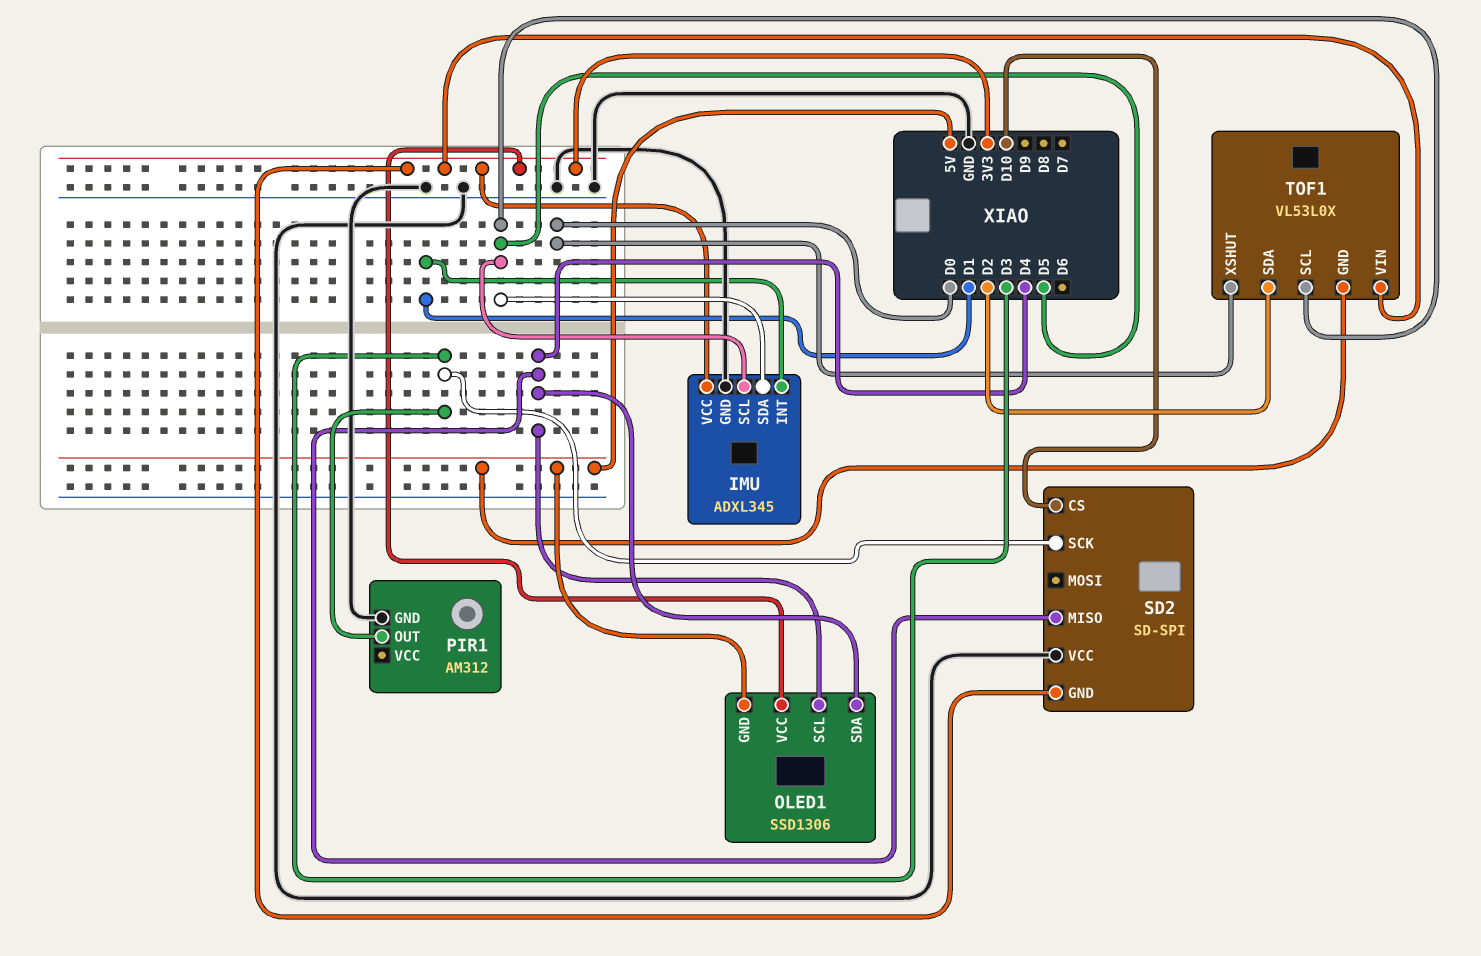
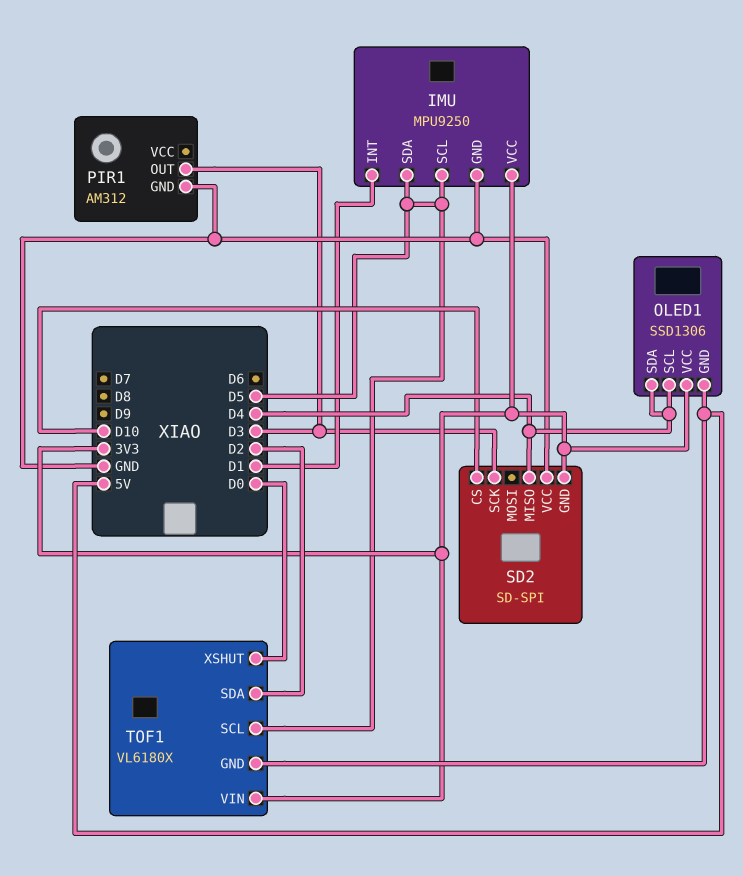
IMU: ADXL345 -> MPU9250
TOF1: VL53L0X -> VL6180X

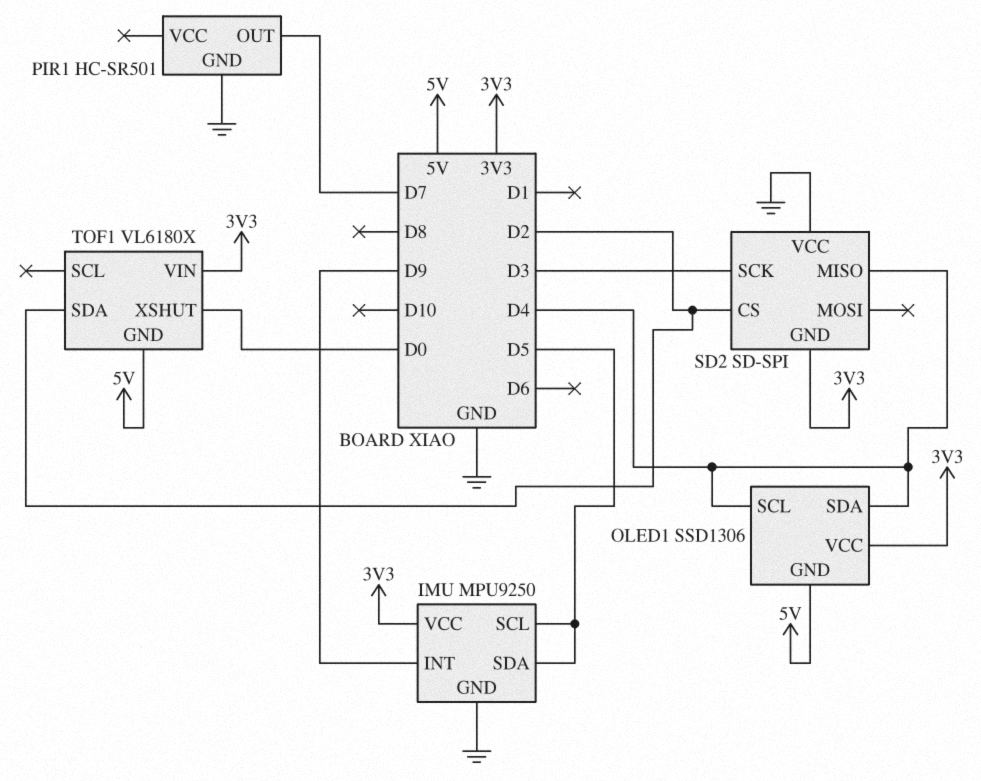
IMU pin INT: D1 -> D9
PIR1: AM312 -> HC-SR501
PIR1 pin OUT: D3 -> D7
SD2 pin CS: D10 -> D2
TOF1 pin SCL: D5 -> none

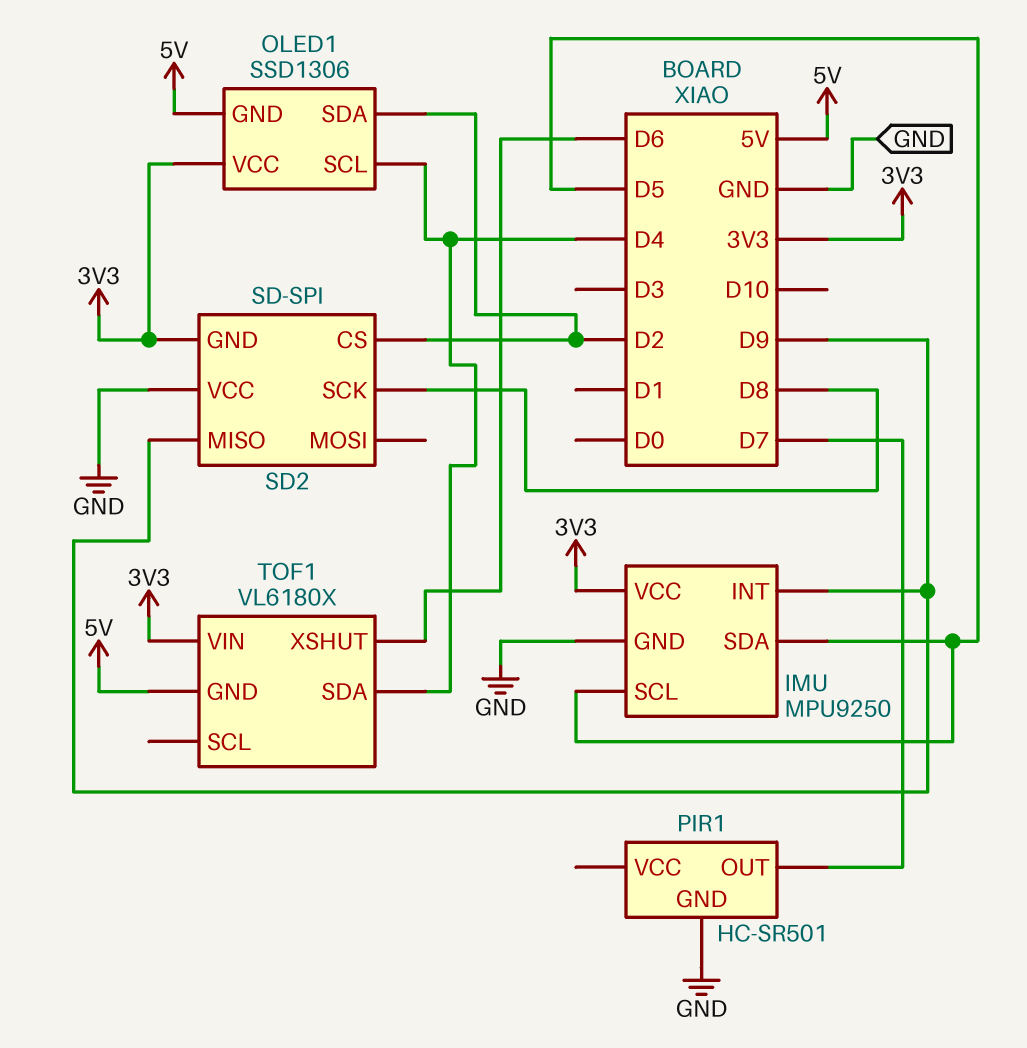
OLED1 pin SDA: D4 -> D2
SD2 pin MISO: D4 -> D9
SD2 pin SCK: D3 -> D8
TOF1 pin SDA: D2 -> D4
TOF1 pin XSHUT: D0 -> D6

